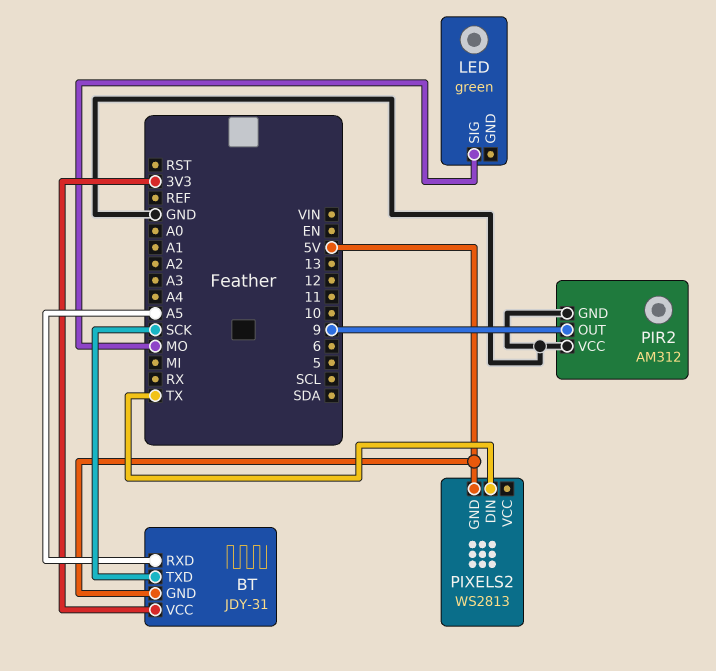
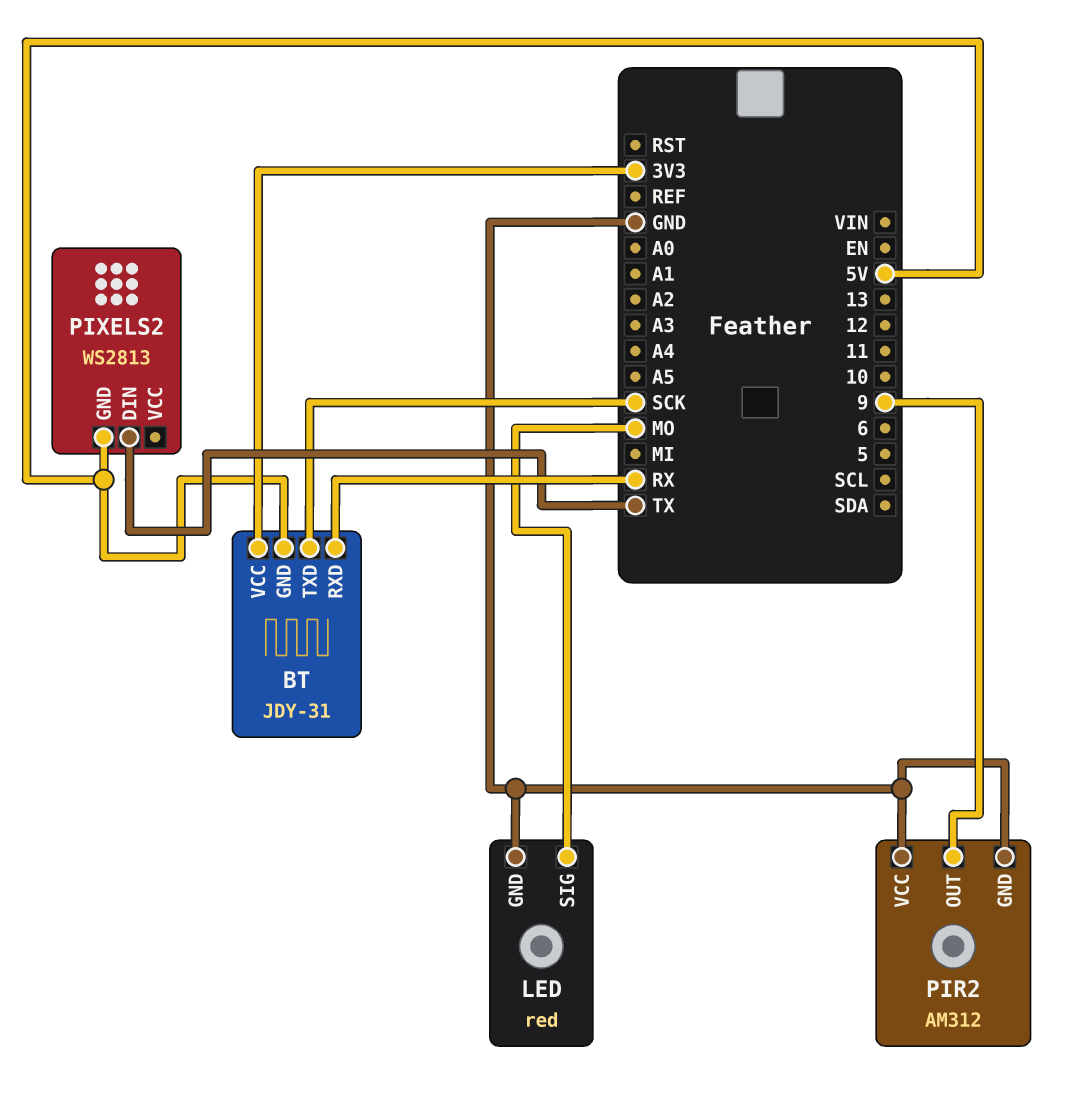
BT pin RXD: A5 -> RX
LED: green -> red
LED pin GND: none -> GND

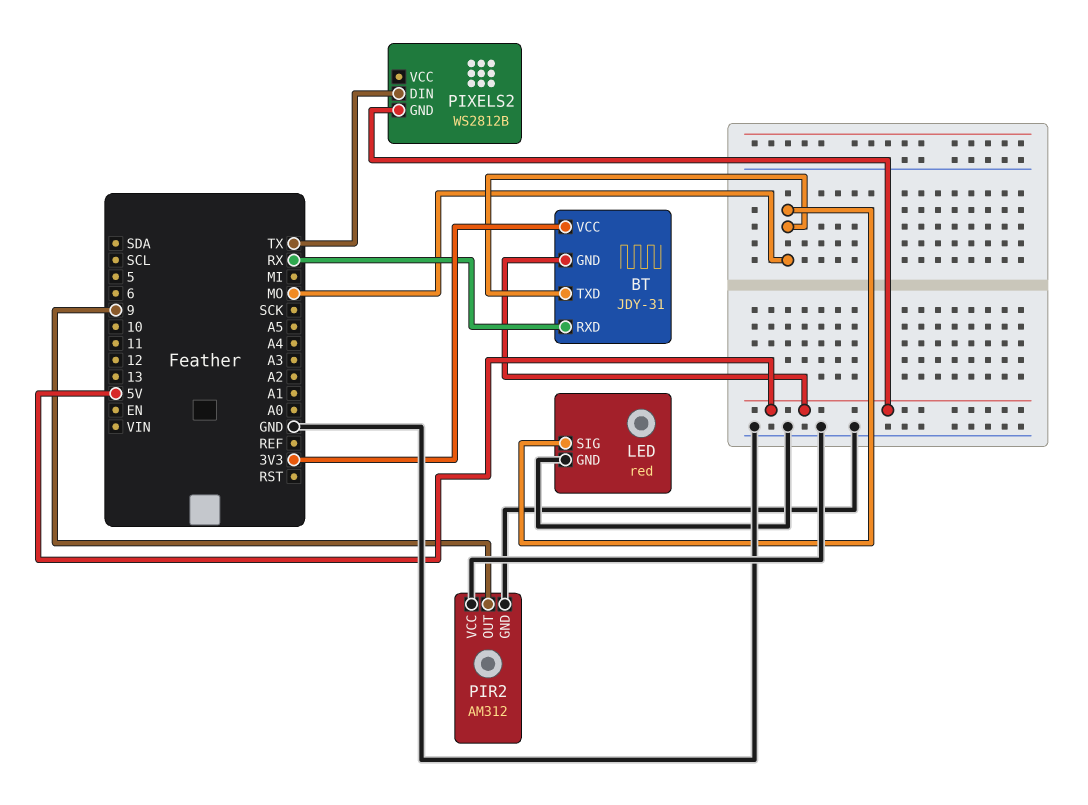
BT pin TXD: SCK -> MO
PIXELS2: WS2813 -> WS2812B

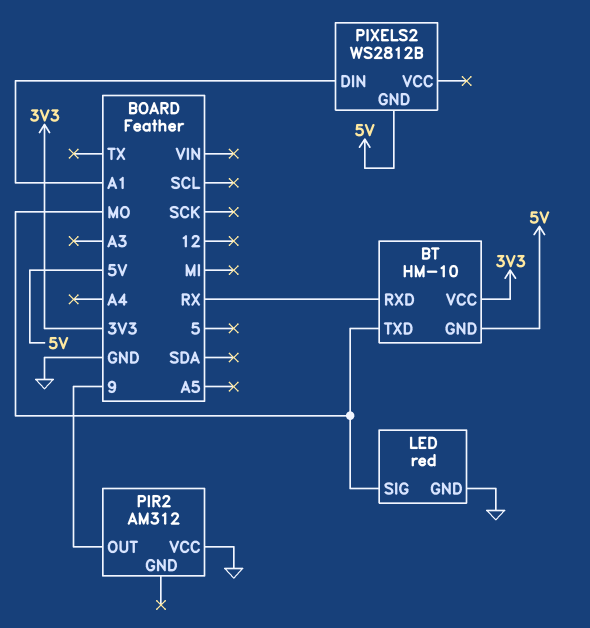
BT: JDY-31 -> HM-10
PIR2 pin GND: GND -> none
PIXELS2 pin DIN: TX -> A1

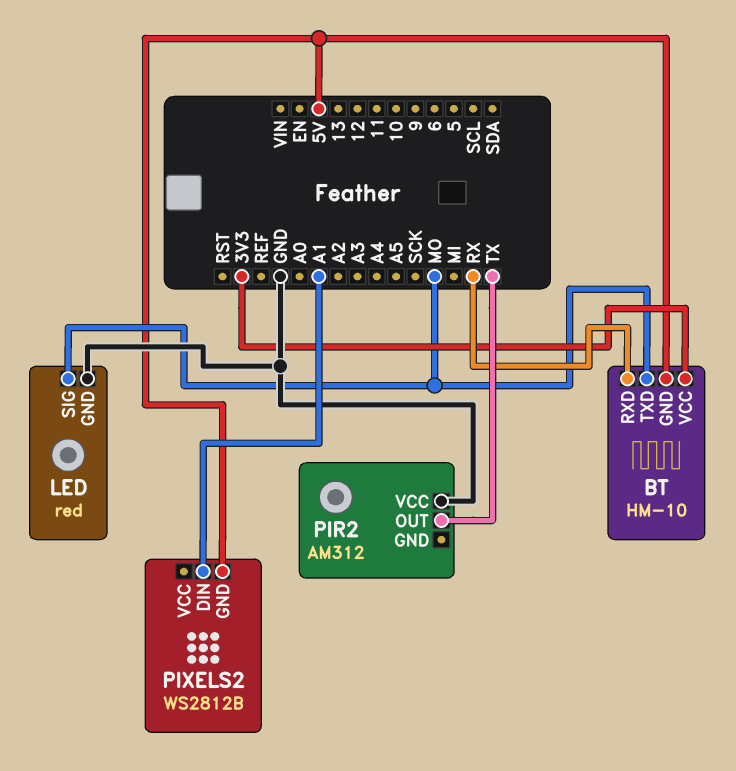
PIR2 pin OUT: 9 -> TX

